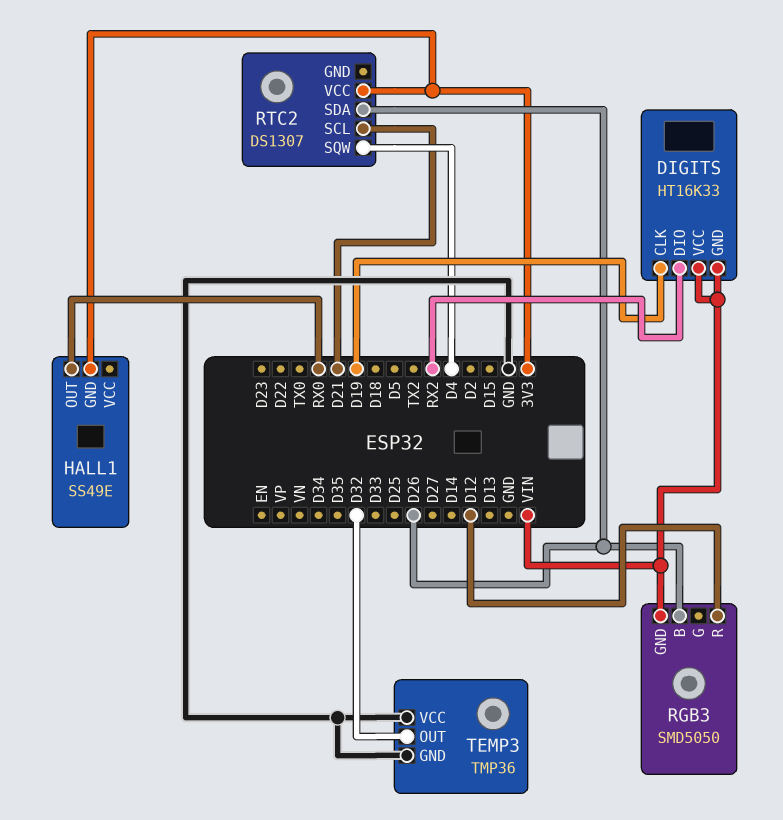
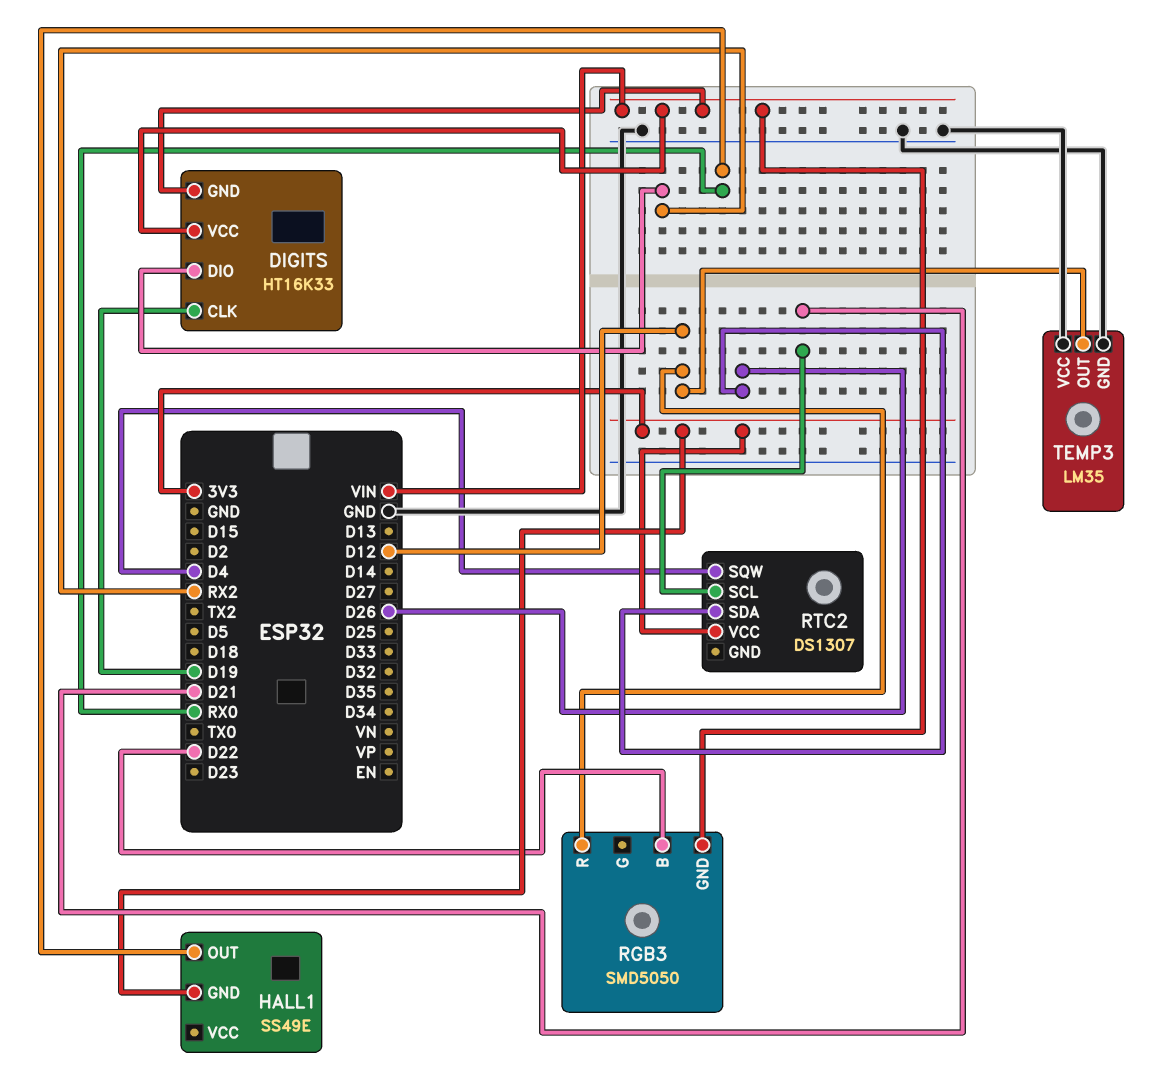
RGB3 pin B: D26 -> D22
TEMP3: TMP36 -> LM35
TEMP3 pin OUT: D32 -> D12

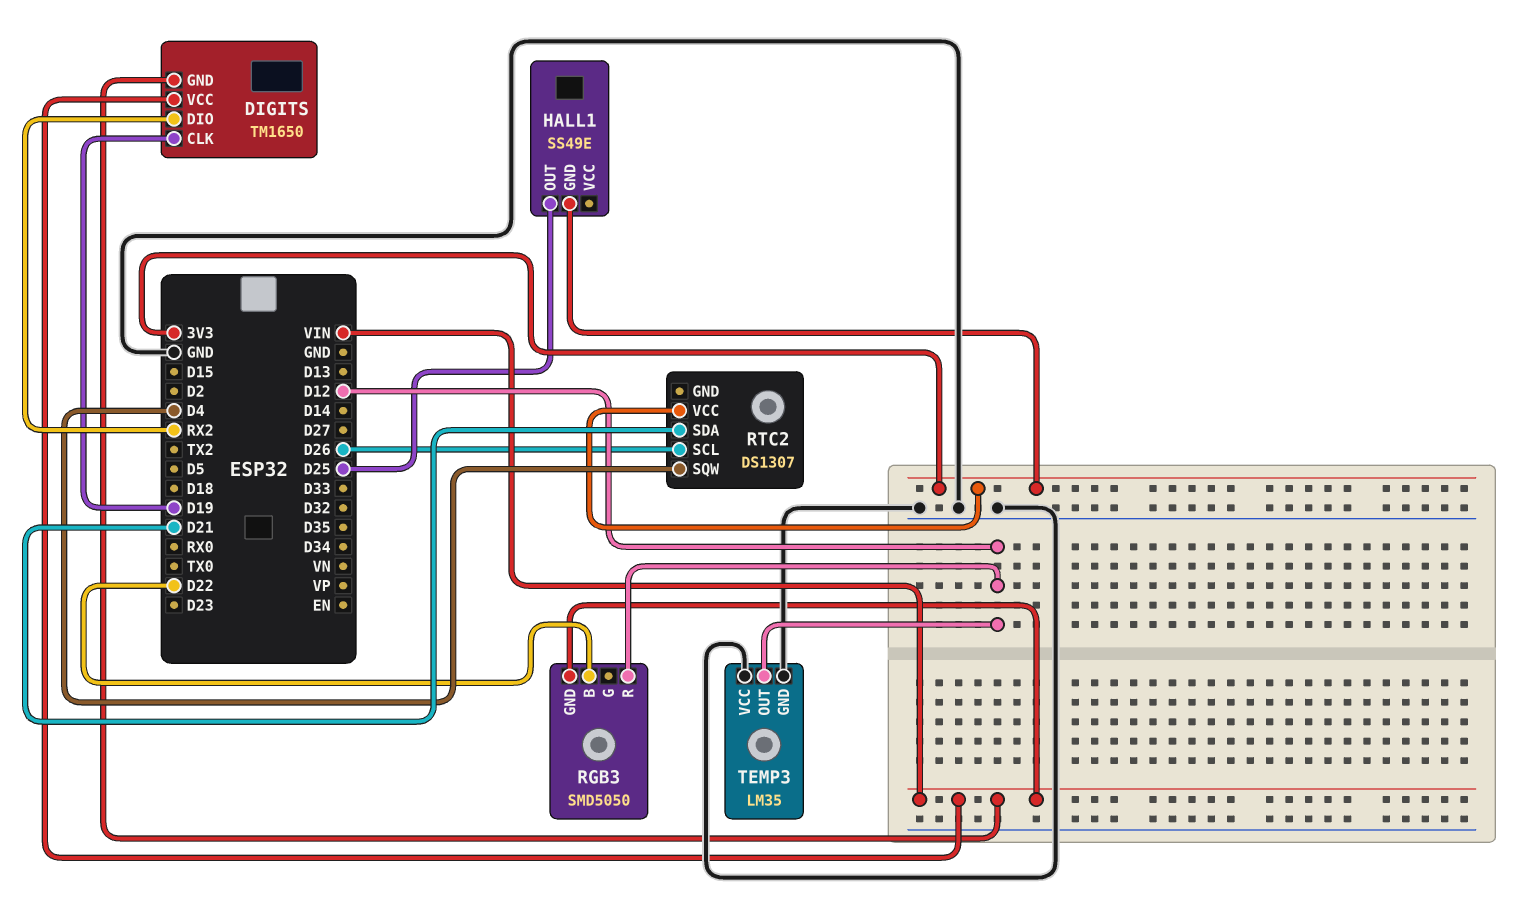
DIGITS: HT16K33 -> TM1650
HALL1 pin OUT: RX0 -> D25
RTC2 pin SCL: D21 -> D26
RTC2 pin SDA: D26 -> D21

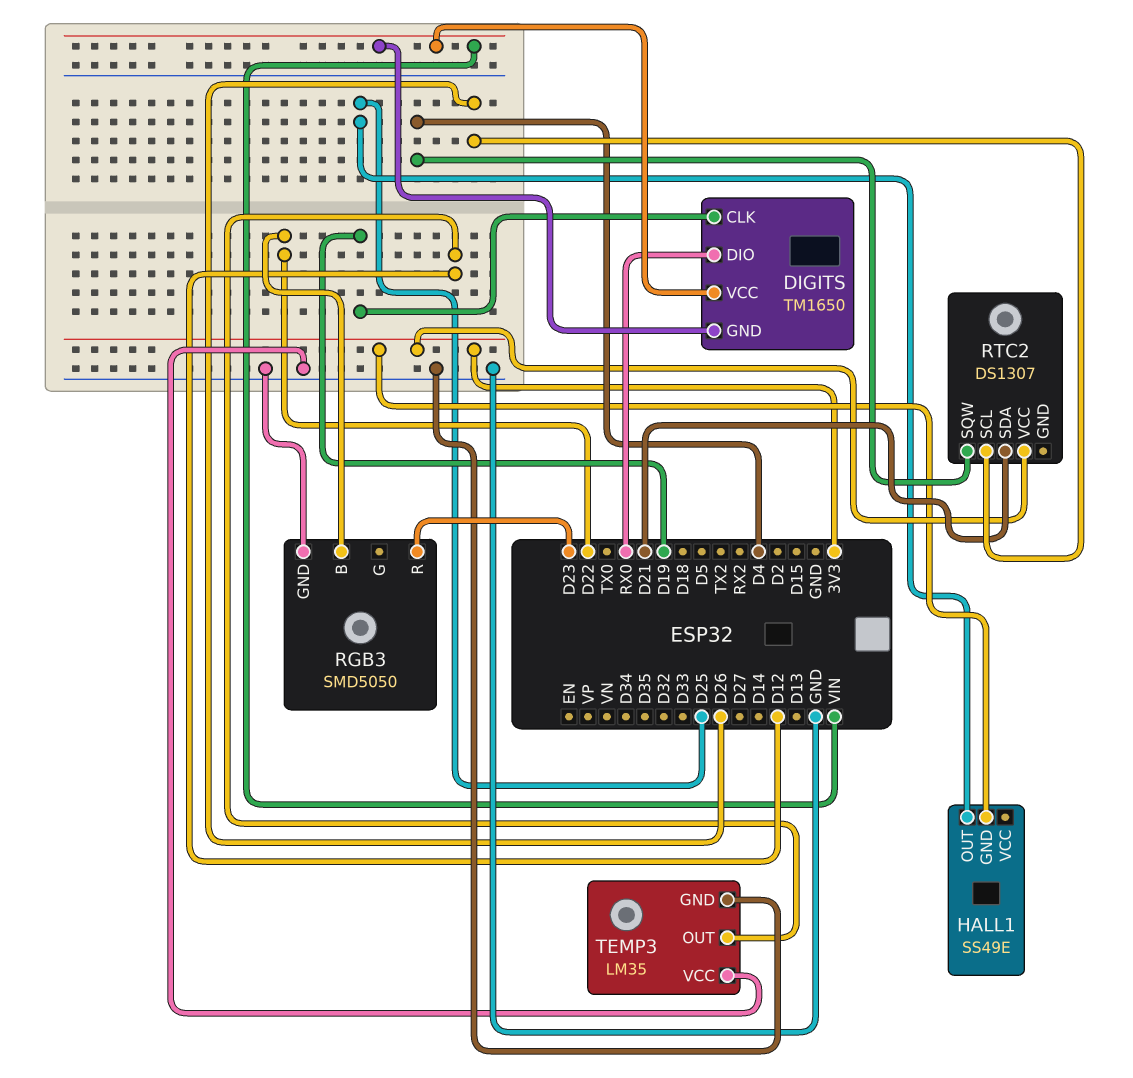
DIGITS pin DIO: RX2 -> RX0
RGB3 pin GND: VIN -> GND
RGB3 pin R: D12 -> D23

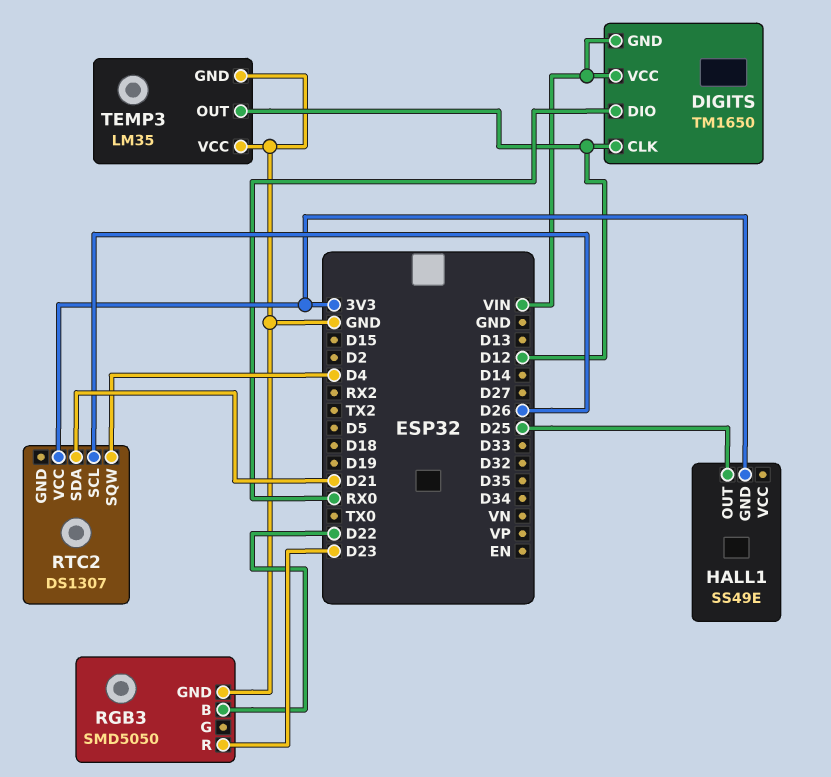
DIGITS pin CLK: D19 -> D12

